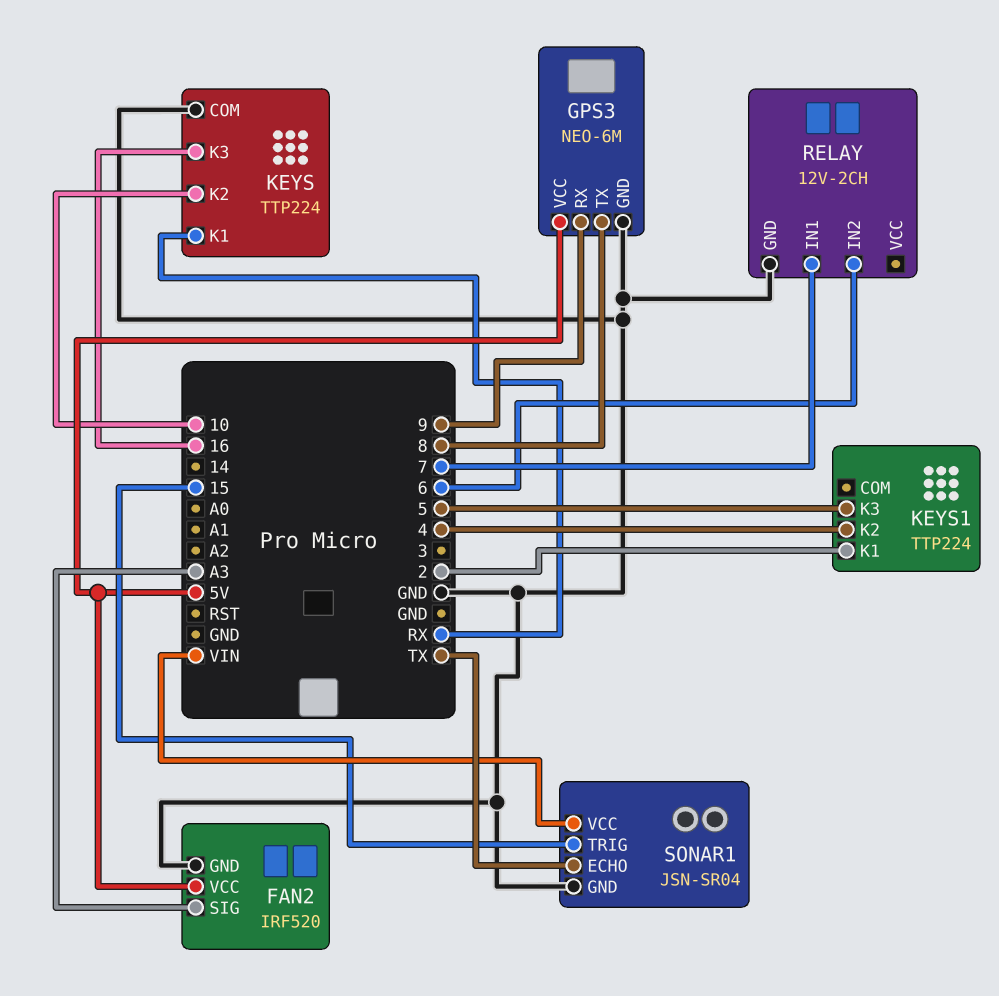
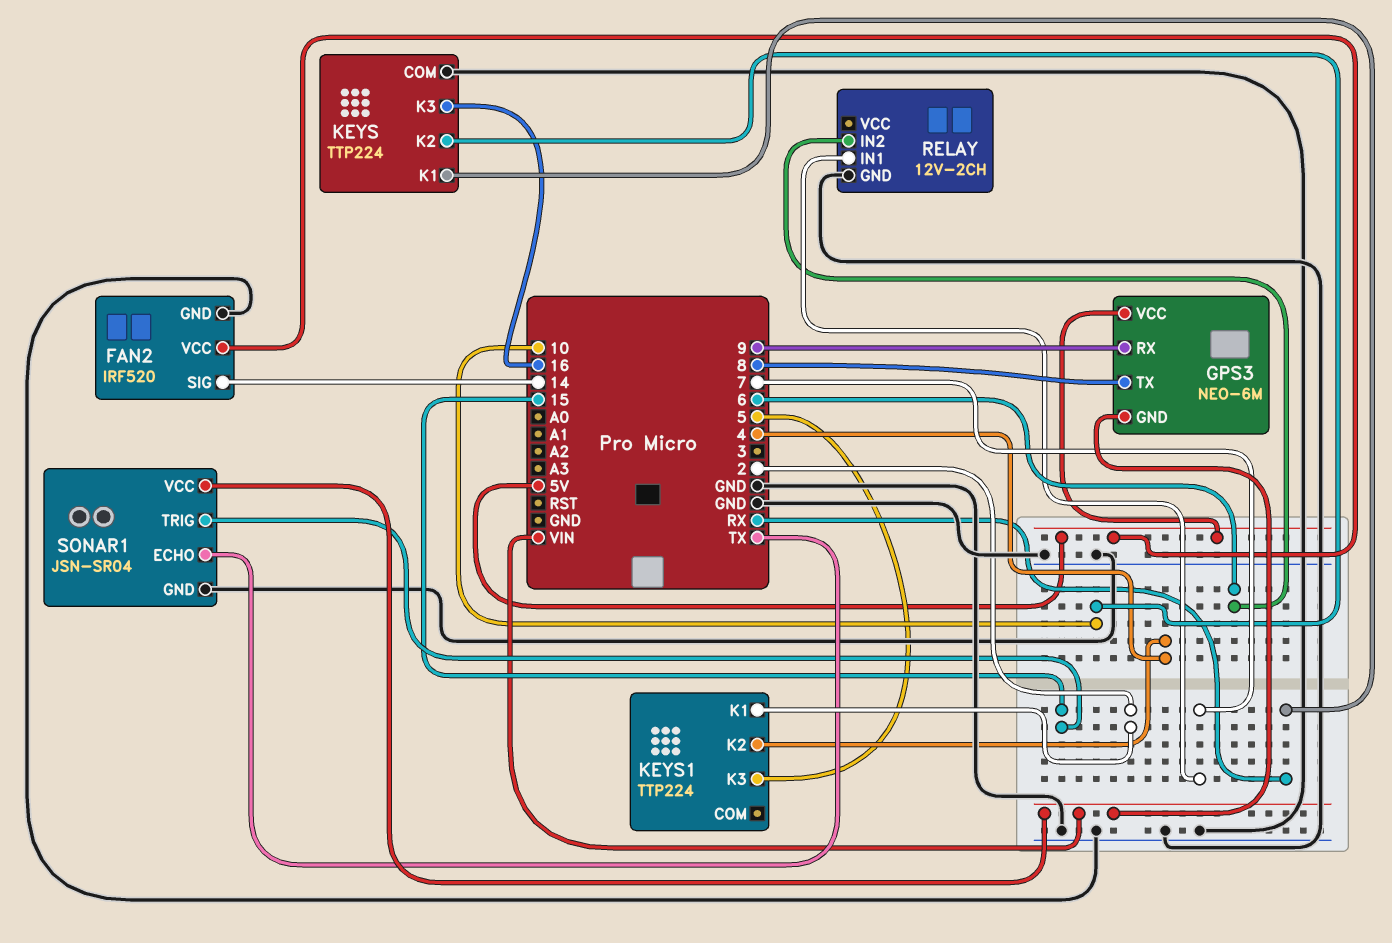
FAN2 pin SIG: A3 -> 14
GPS3 pin GND: GND -> VIN

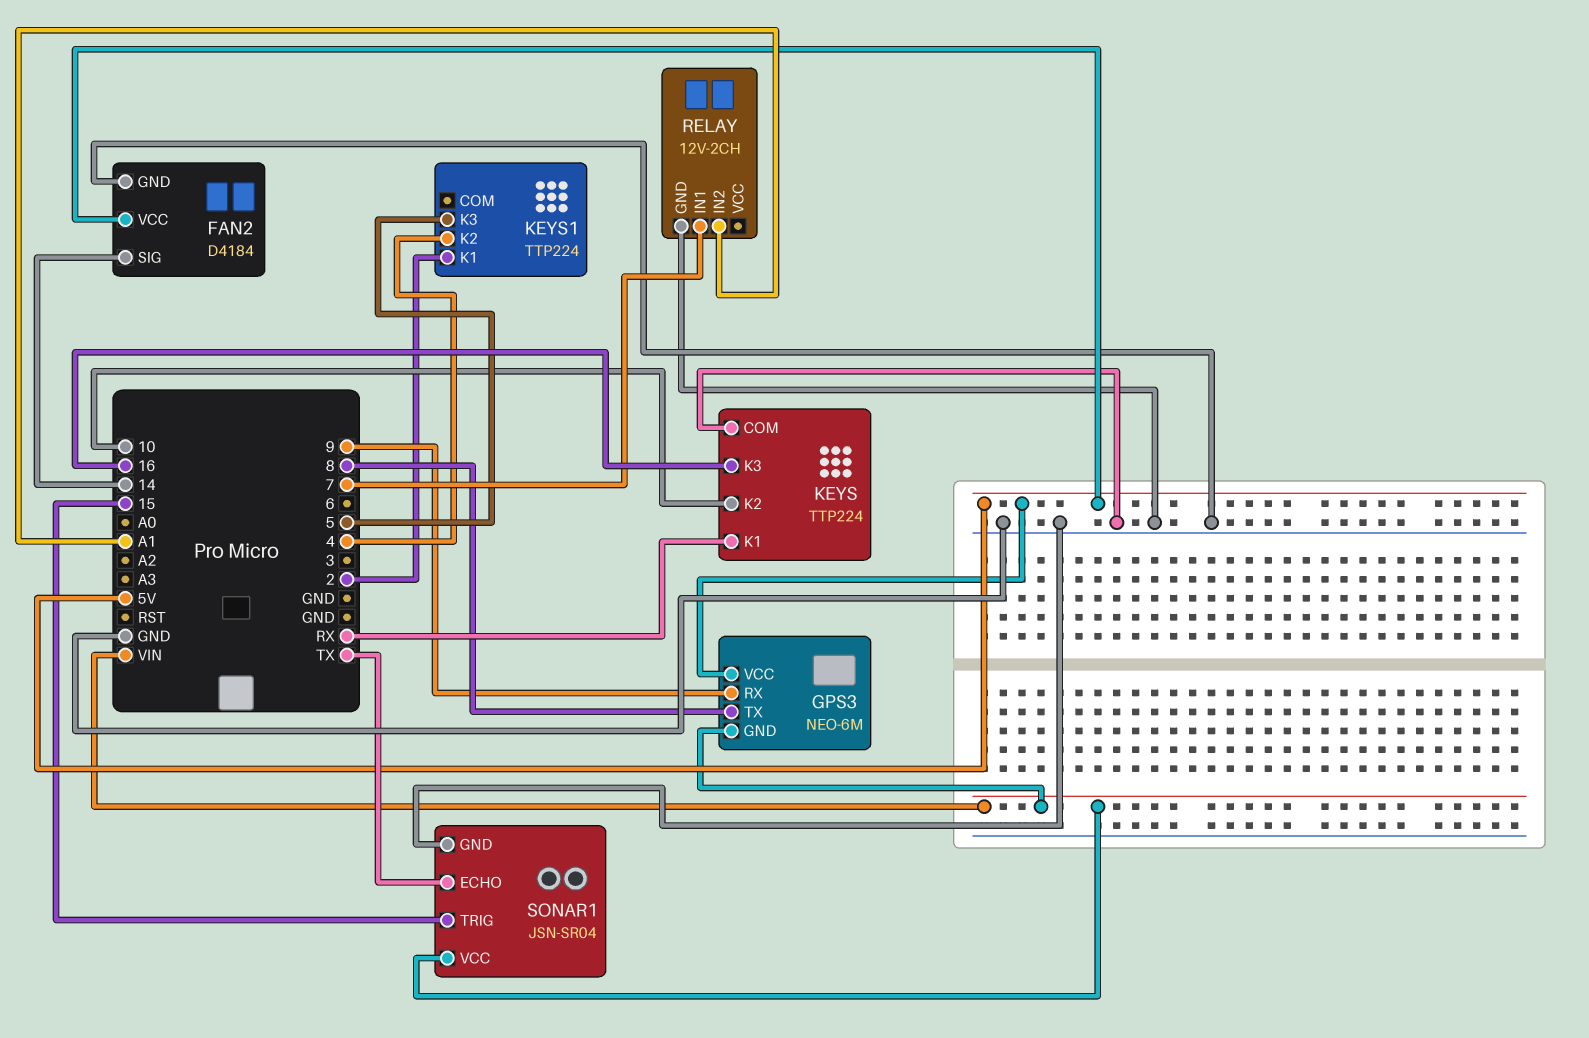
FAN2: IRF520 -> D4184
RELAY pin IN2: 6 -> A1

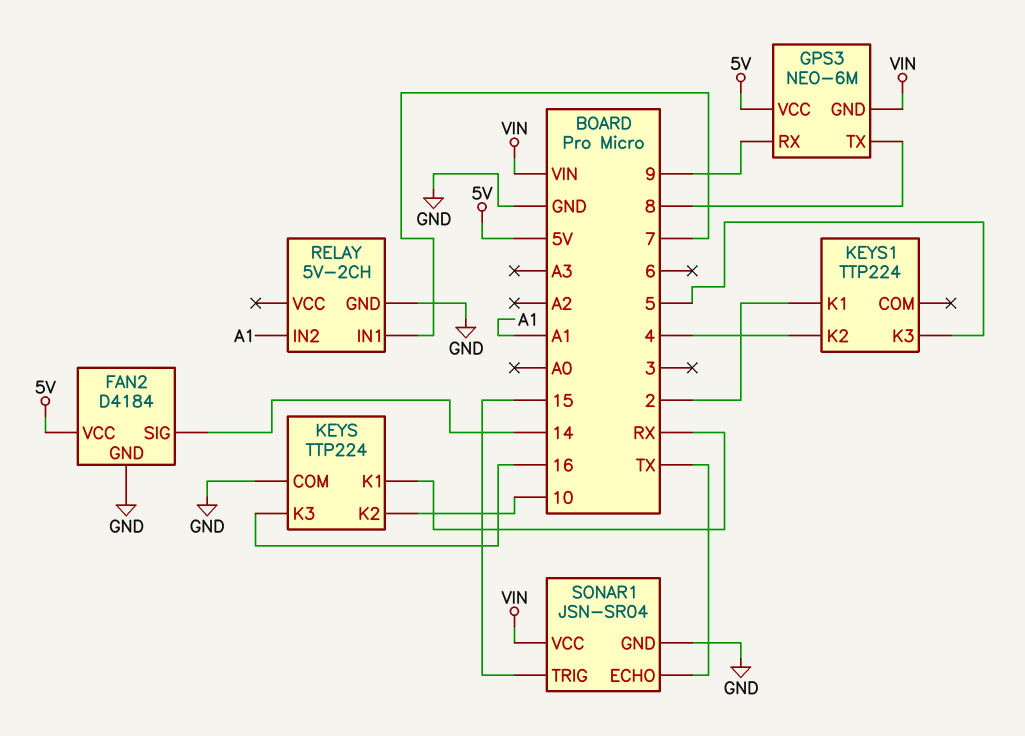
RELAY: 12V-2CH -> 5V-2CH

